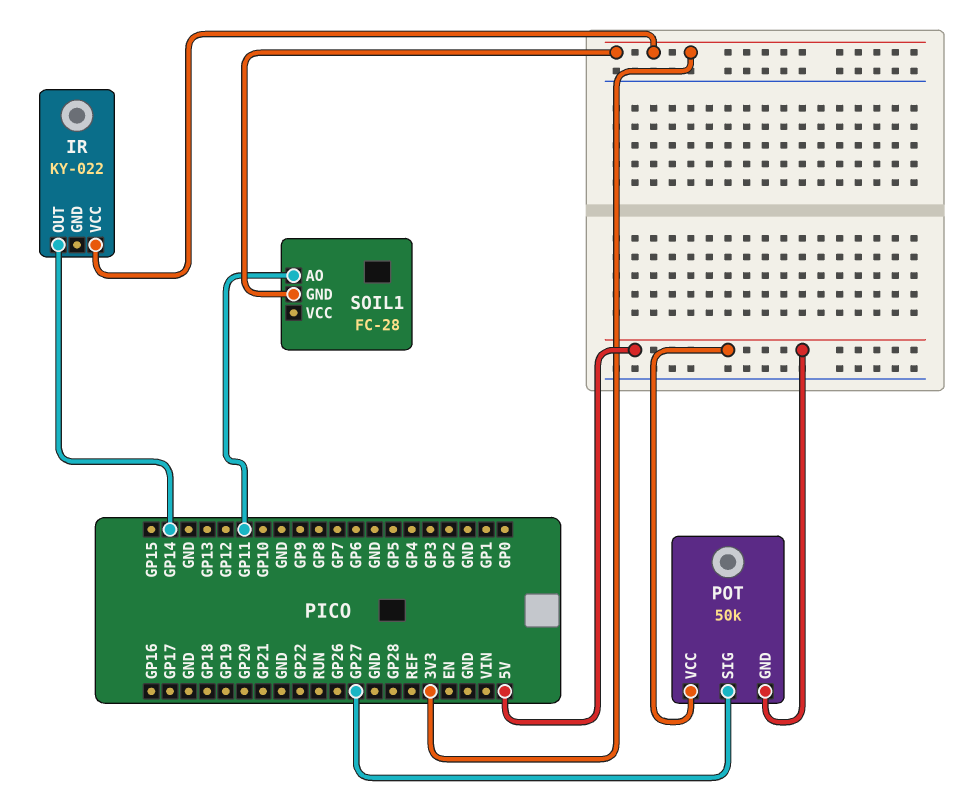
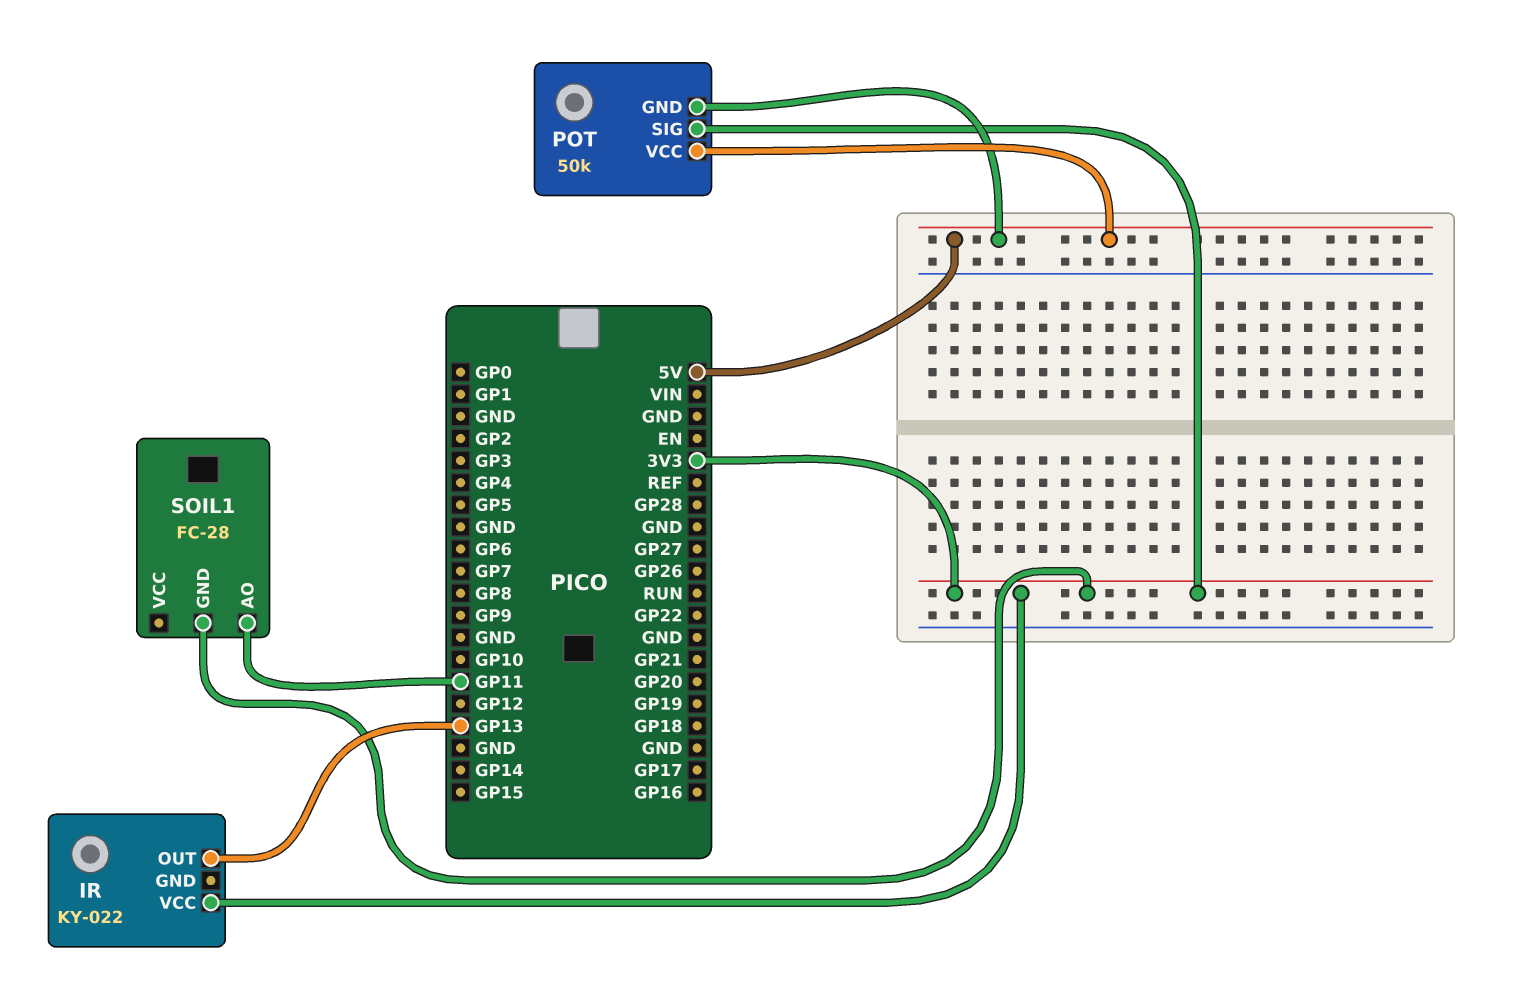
IR pin OUT: GP14 -> GP13
POT pin SIG: GP27 -> 3V3

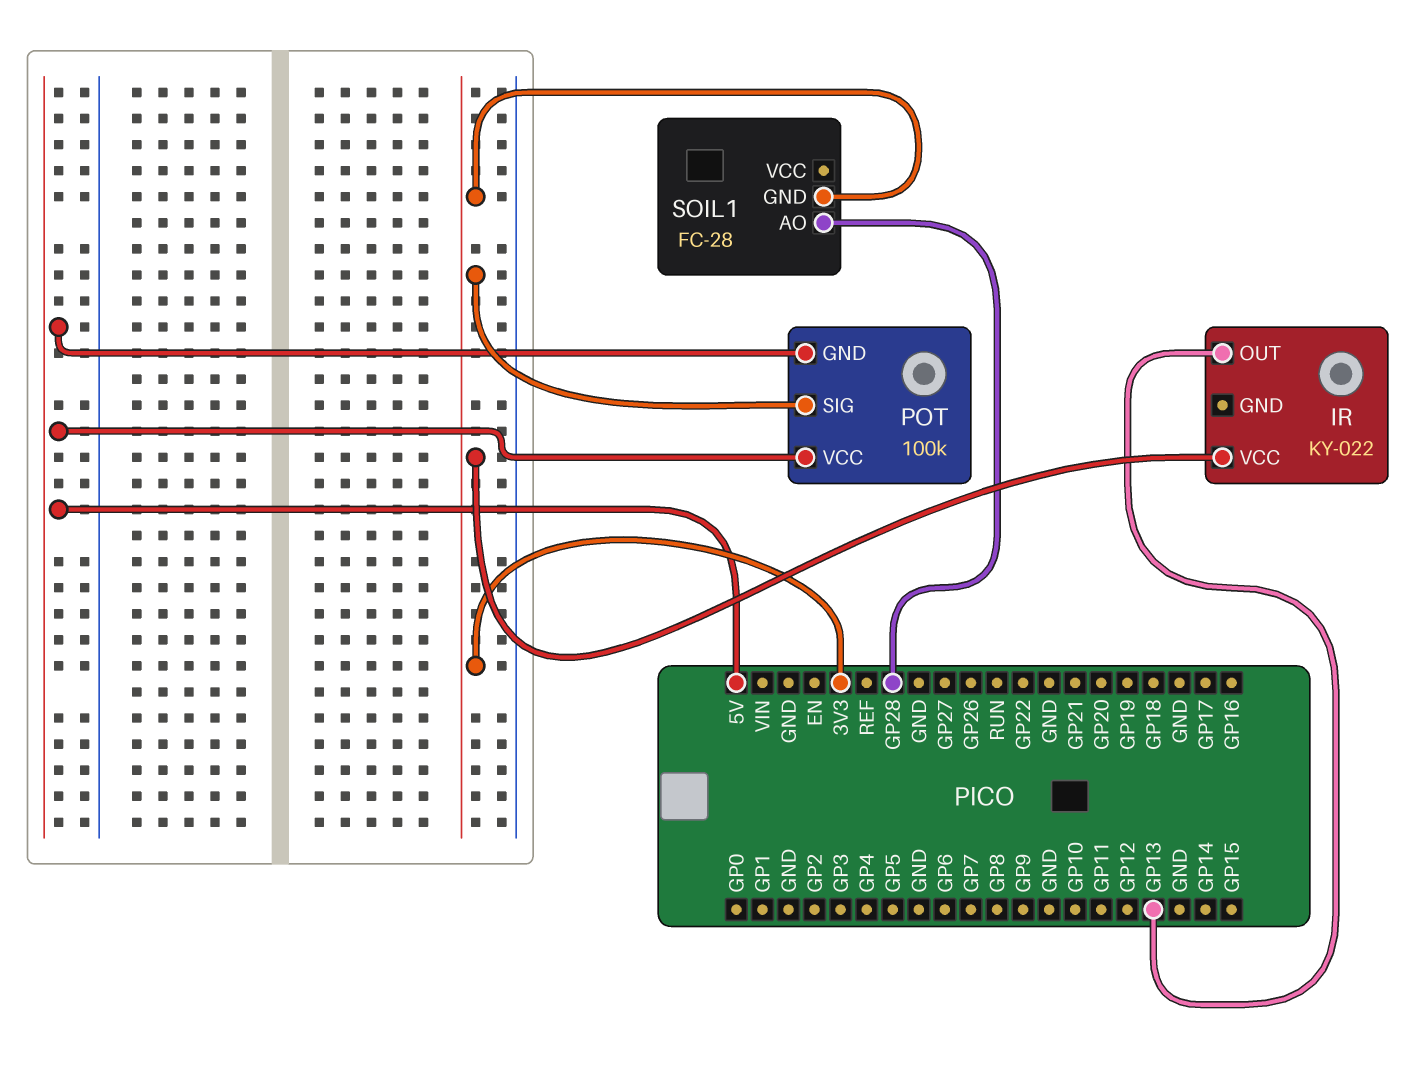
POT: 50k -> 100k
SOIL1 pin AO: GP11 -> GP28

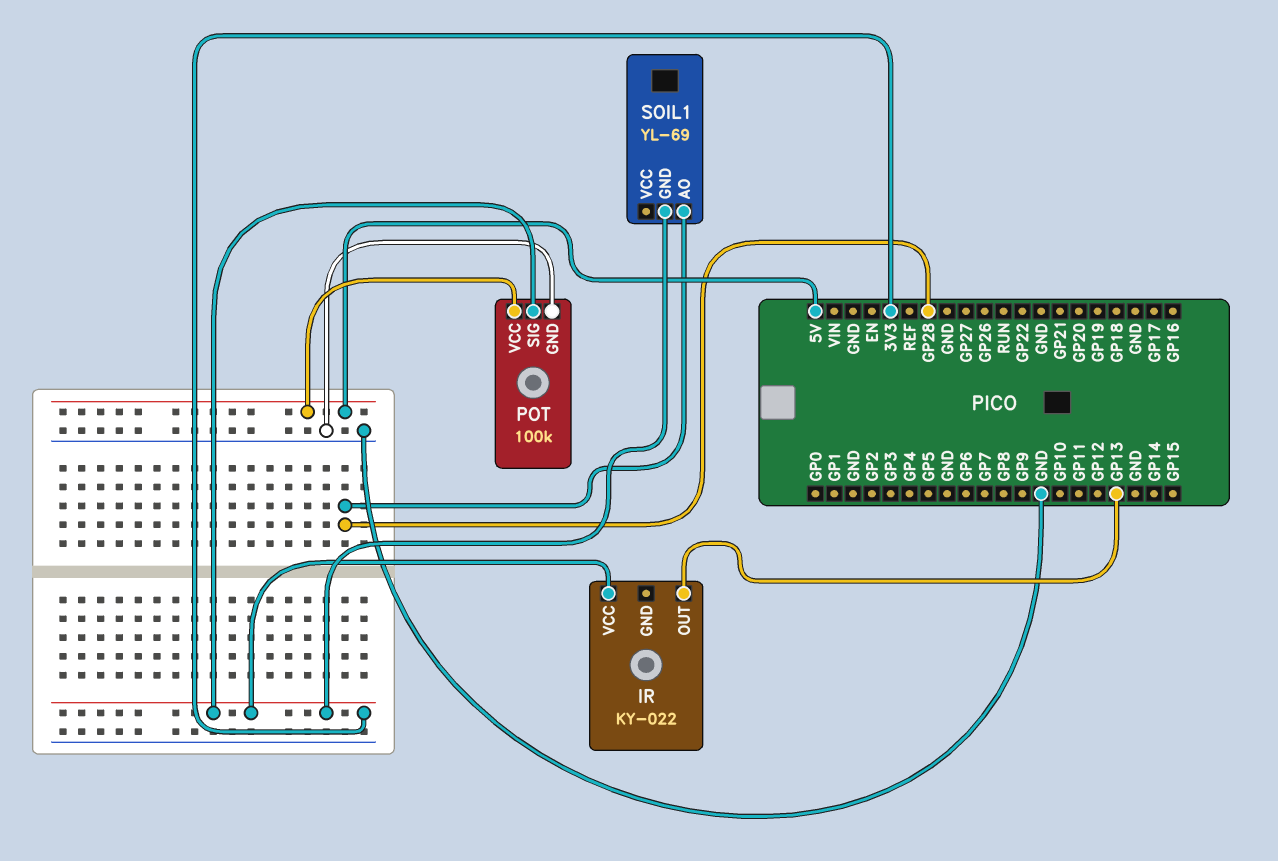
POT pin GND: 5V -> GND
SOIL1: FC-28 -> YL-69

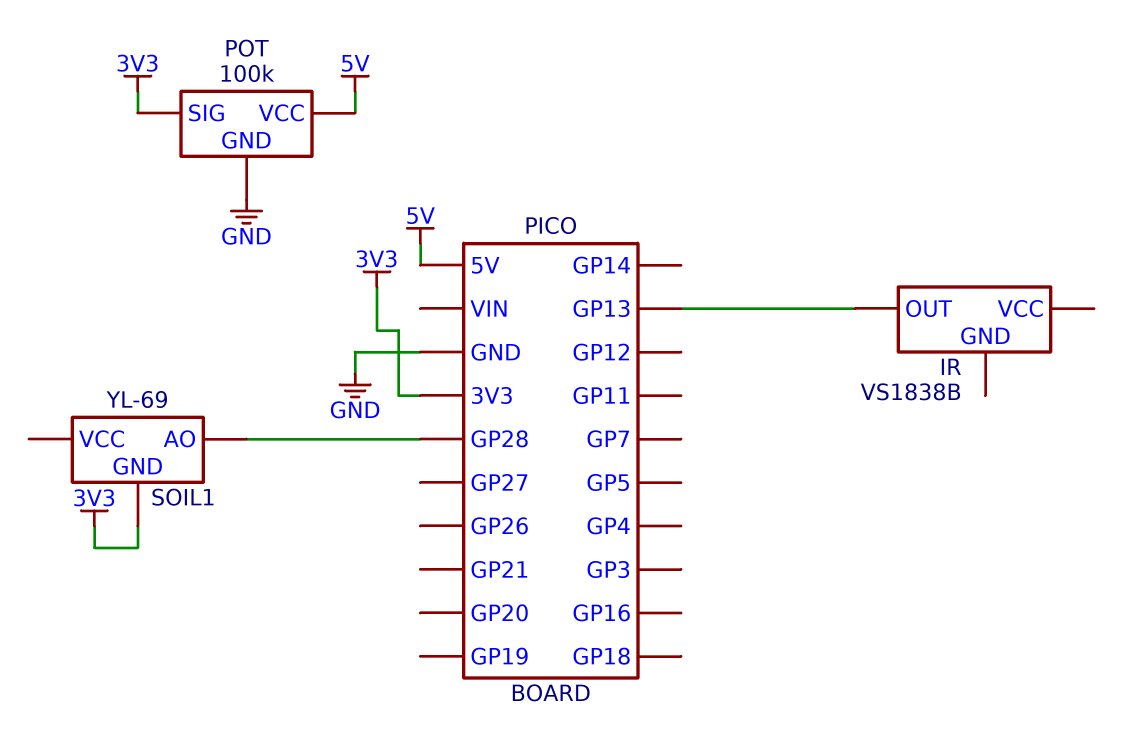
IR: KY-022 -> VS1838B
IR pin VCC: 3V3 -> none

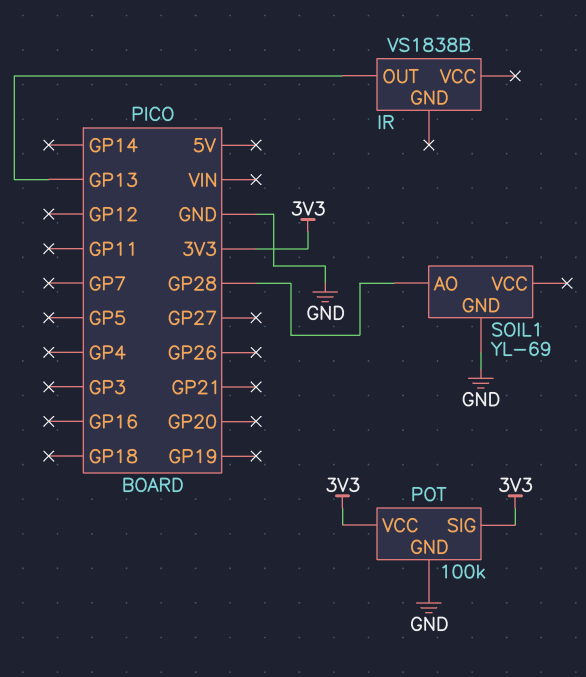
POT pin VCC: 5V -> 3V3
SOIL1 pin GND: 3V3 -> GND

